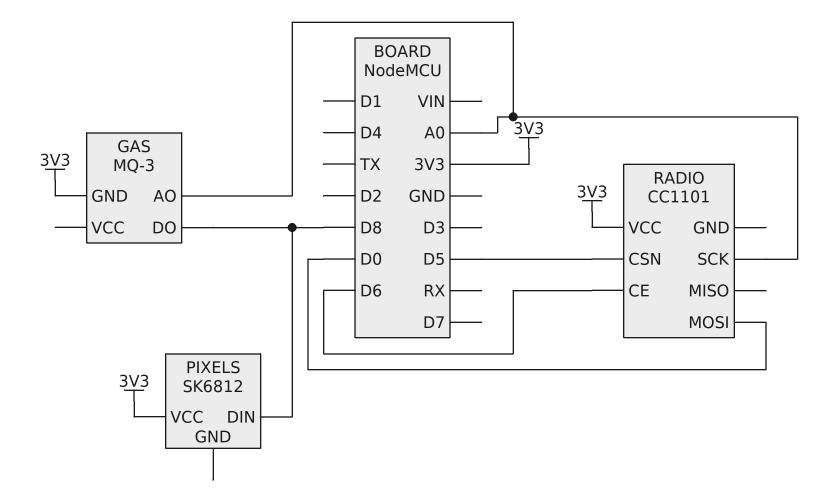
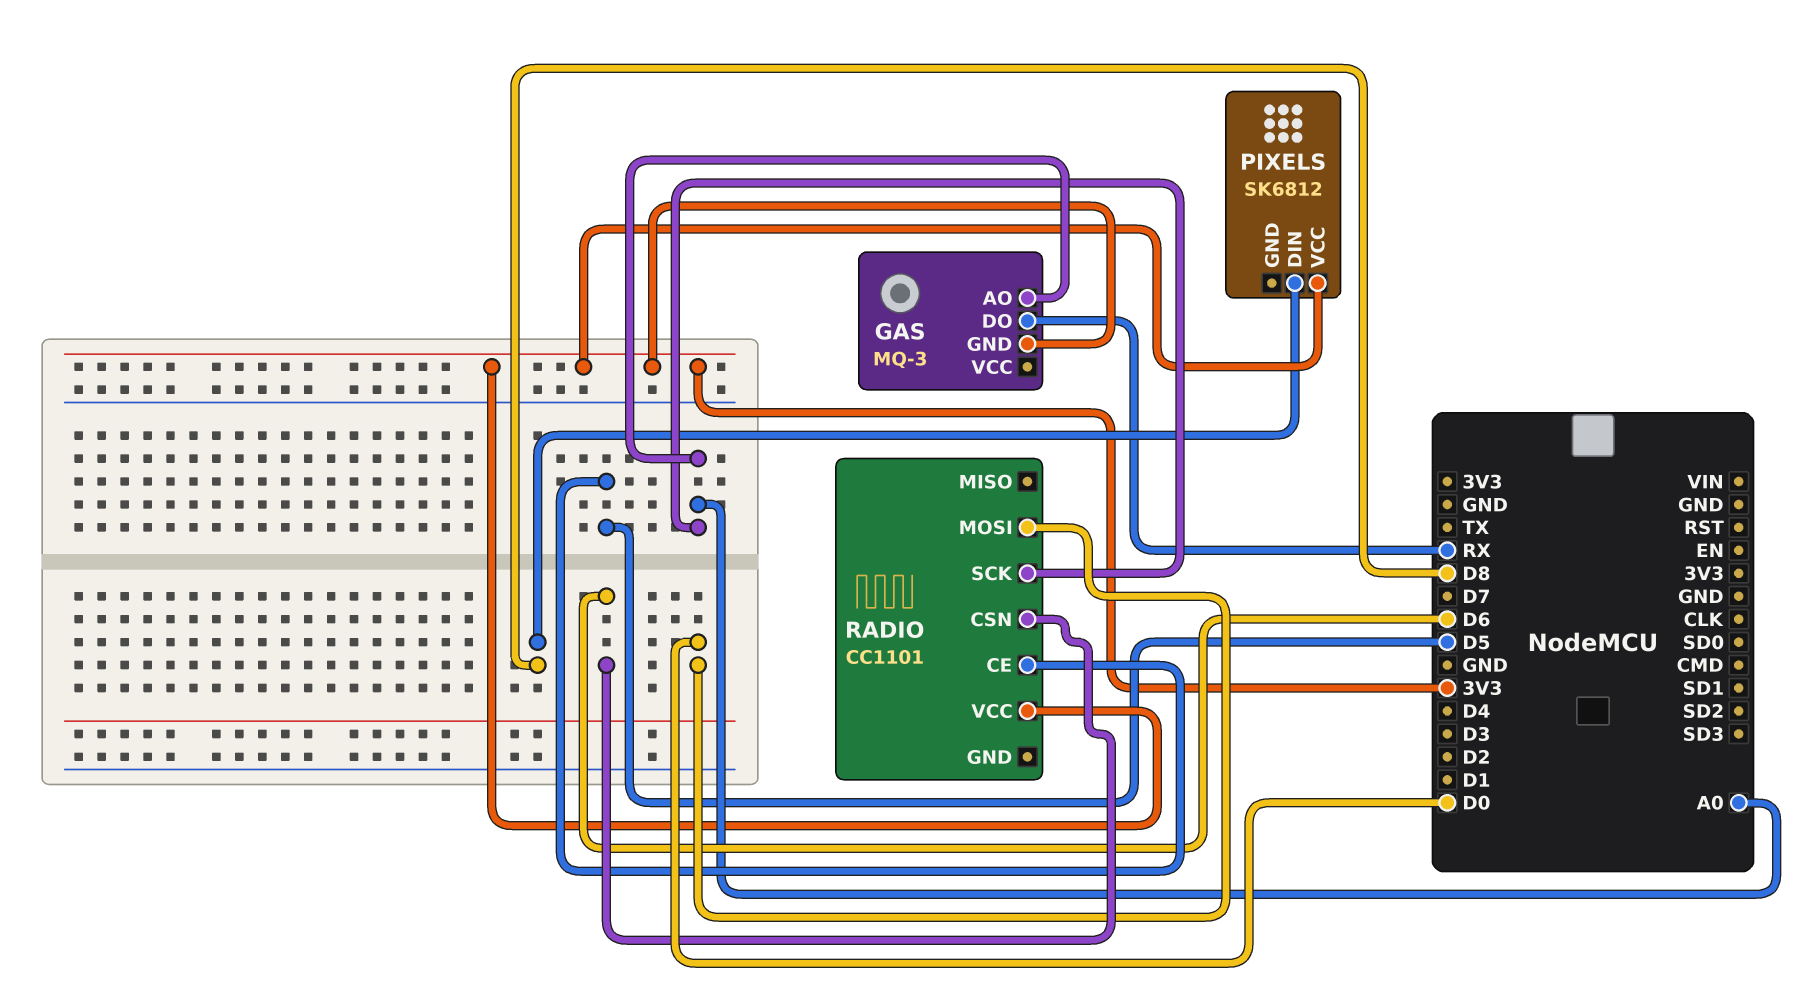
GAS pin DO: D8 -> RX
RADIO pin CE: D6 -> D5
RADIO pin CSN: D5 -> D6

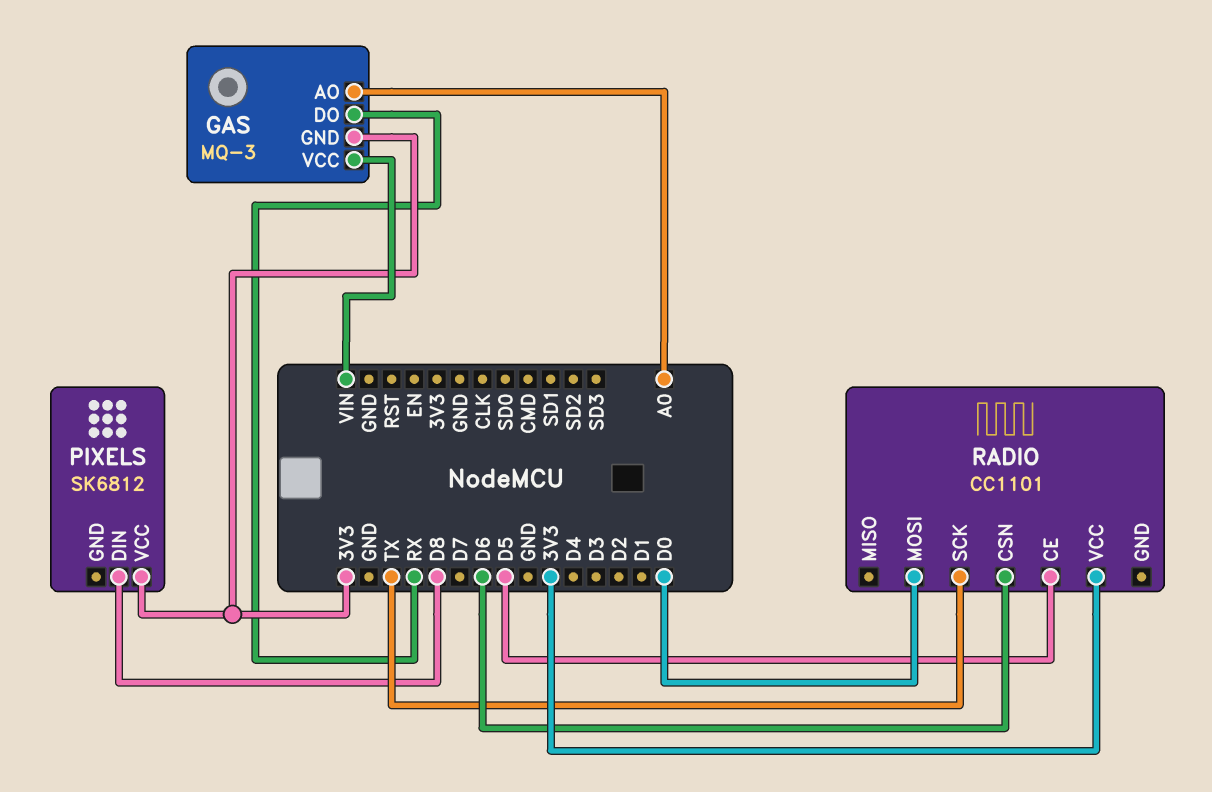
GAS pin VCC: none -> VIN
RADIO pin SCK: A0 -> TX

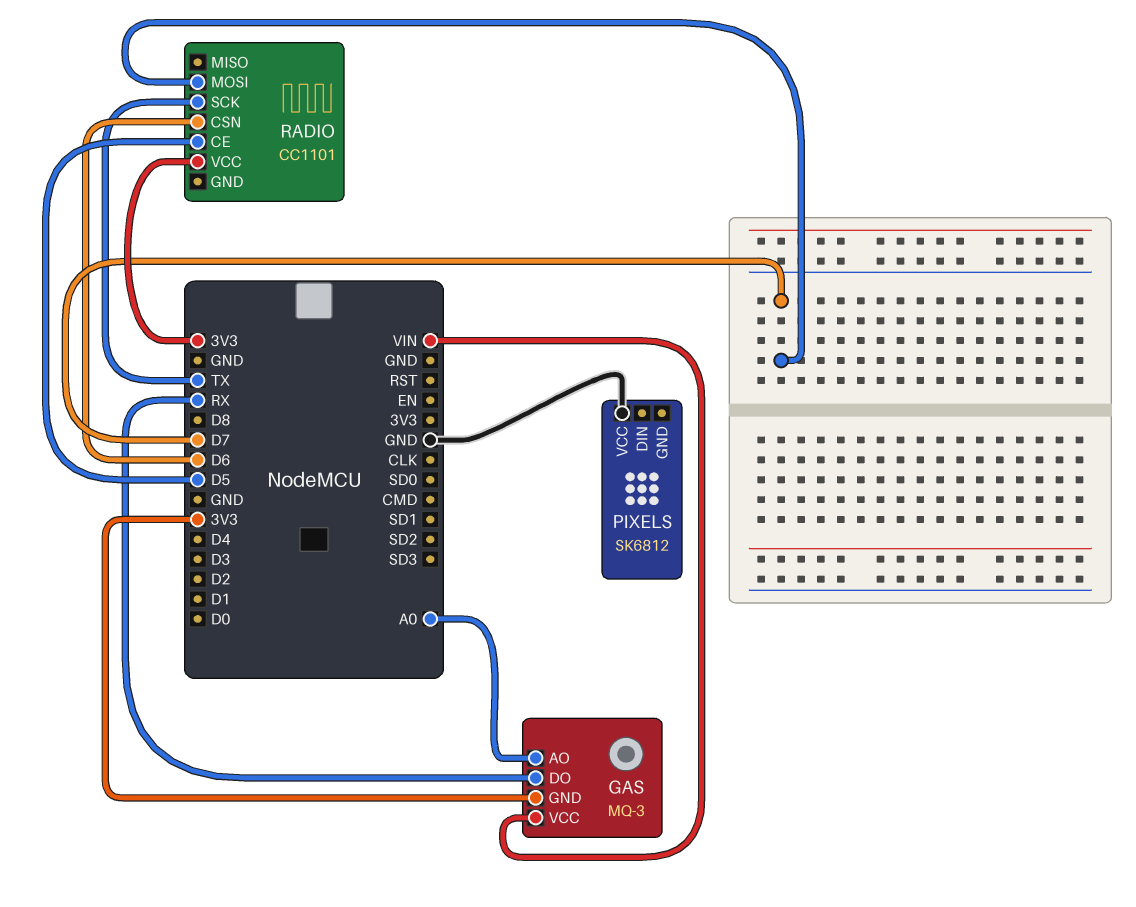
PIXELS pin DIN: D8 -> none
PIXELS pin VCC: 3V3 -> GND
RADIO pin MOSI: D0 -> D7

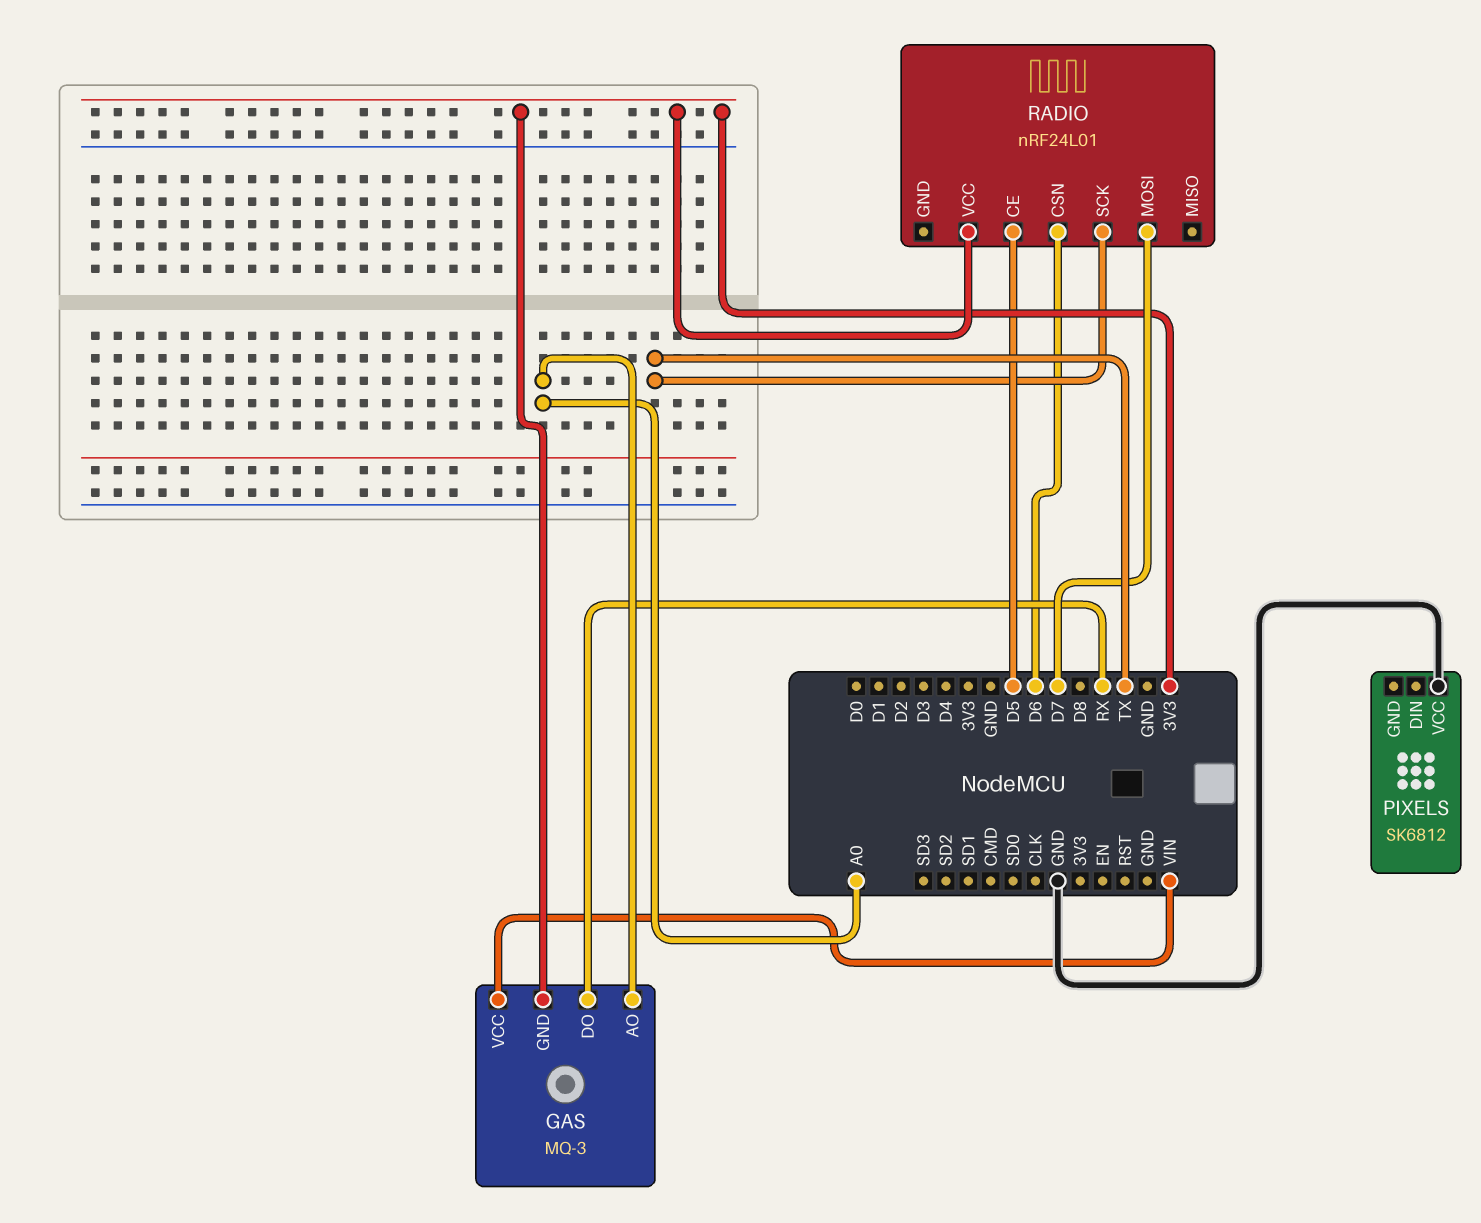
RADIO: CC1101 -> nRF24L01

